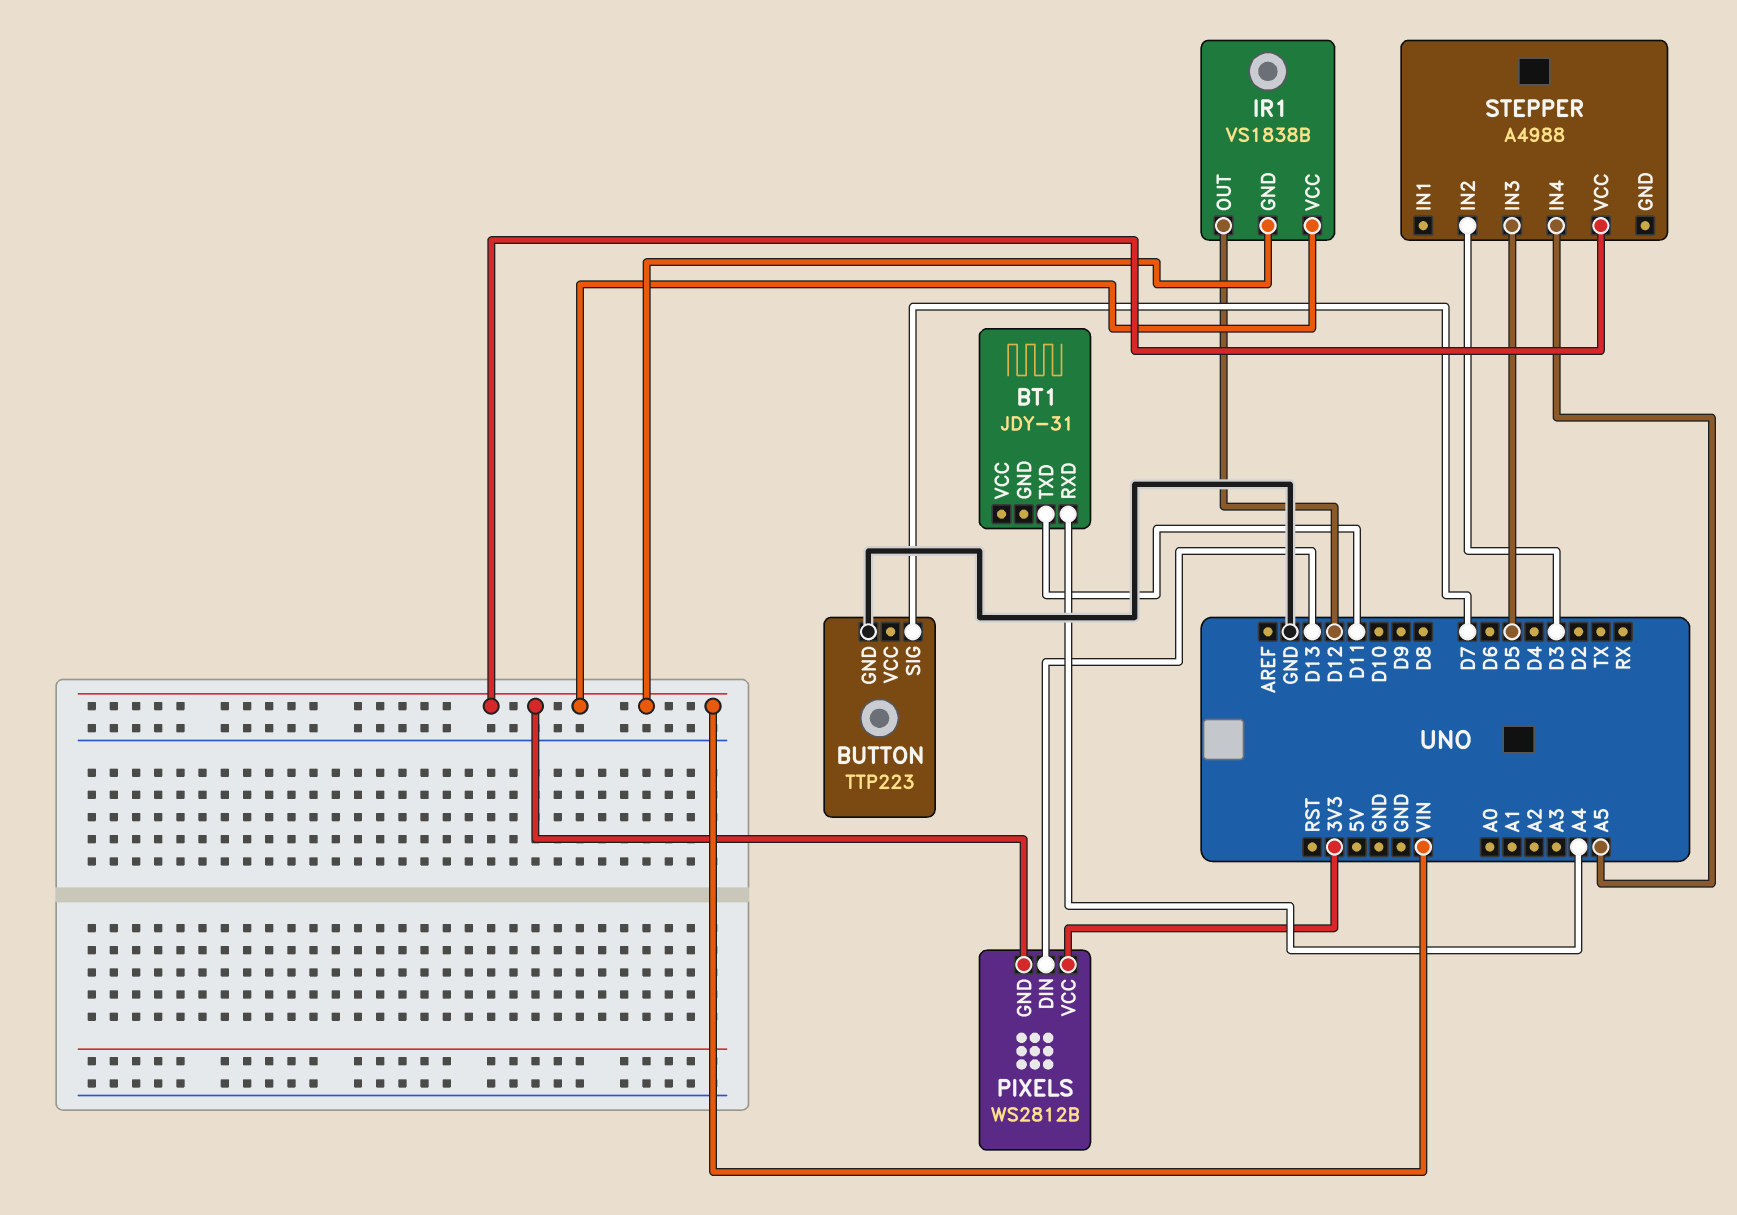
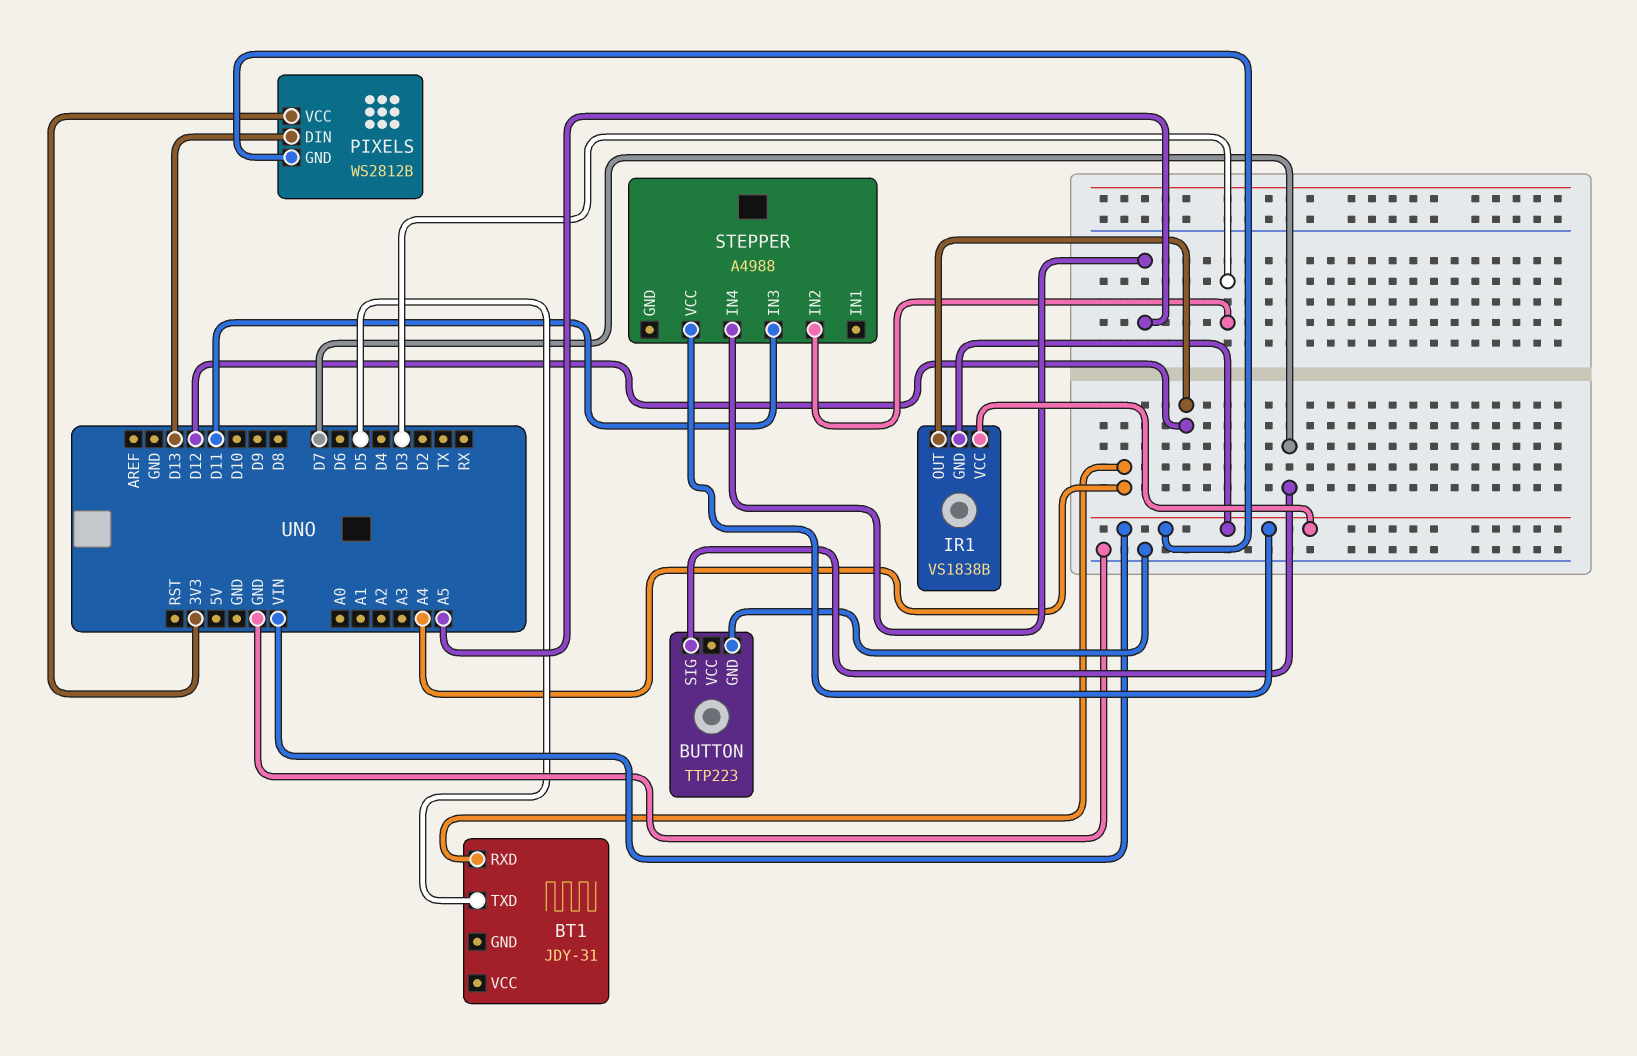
BT1 pin TXD: D11 -> D5
STEPPER pin IN3: D5 -> D11

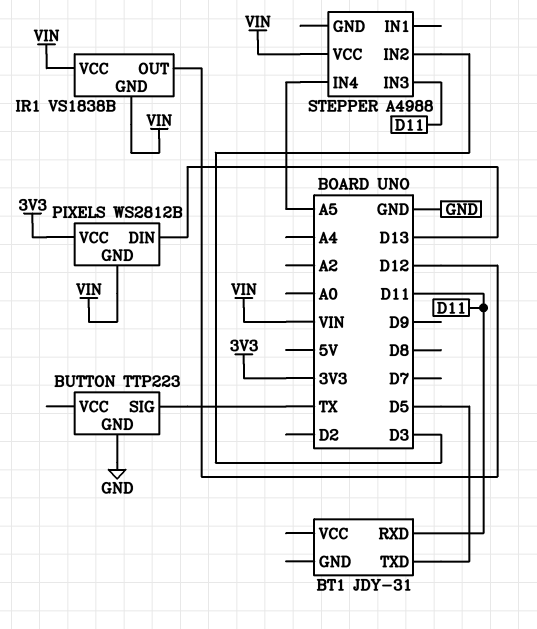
BT1 pin RXD: A4 -> D11
BUTTON pin SIG: D7 -> TX

